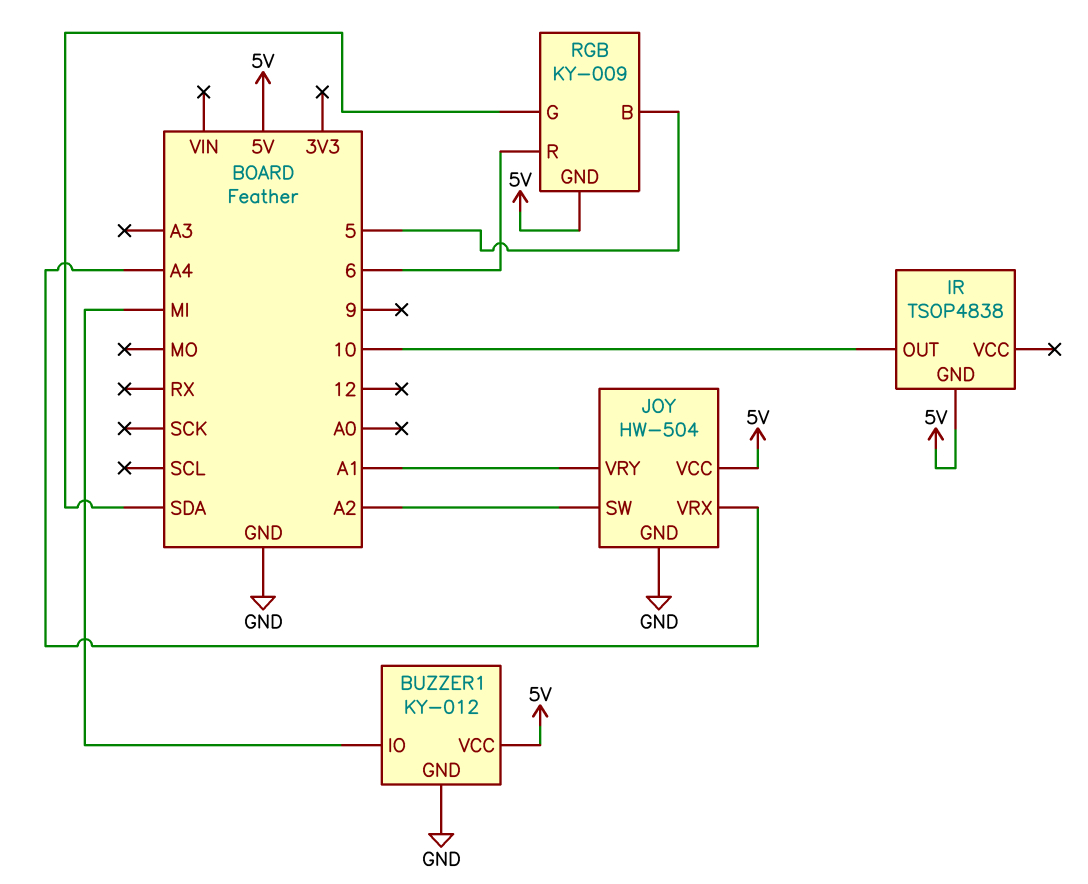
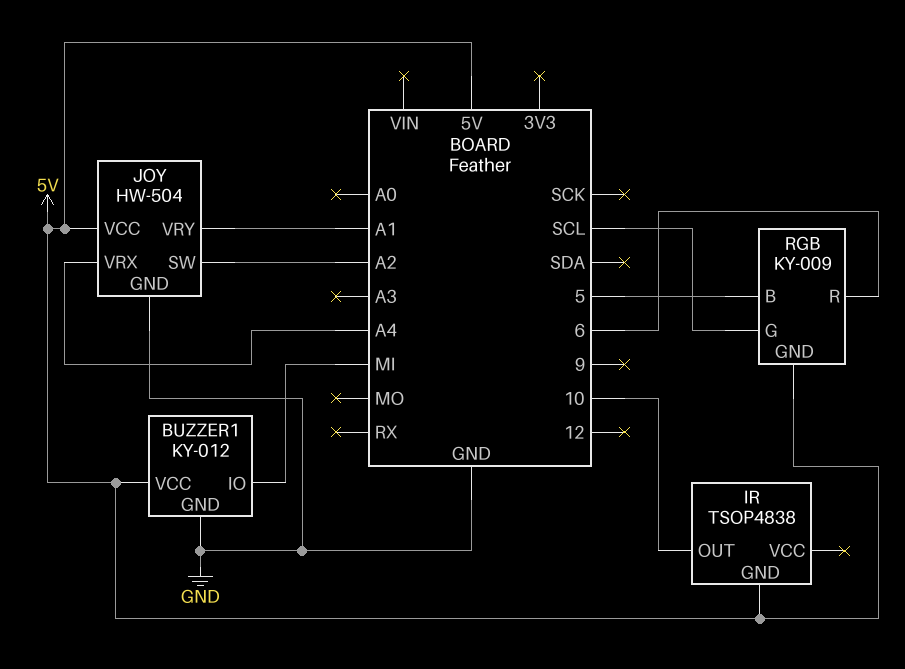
RGB pin G: SDA -> SCL

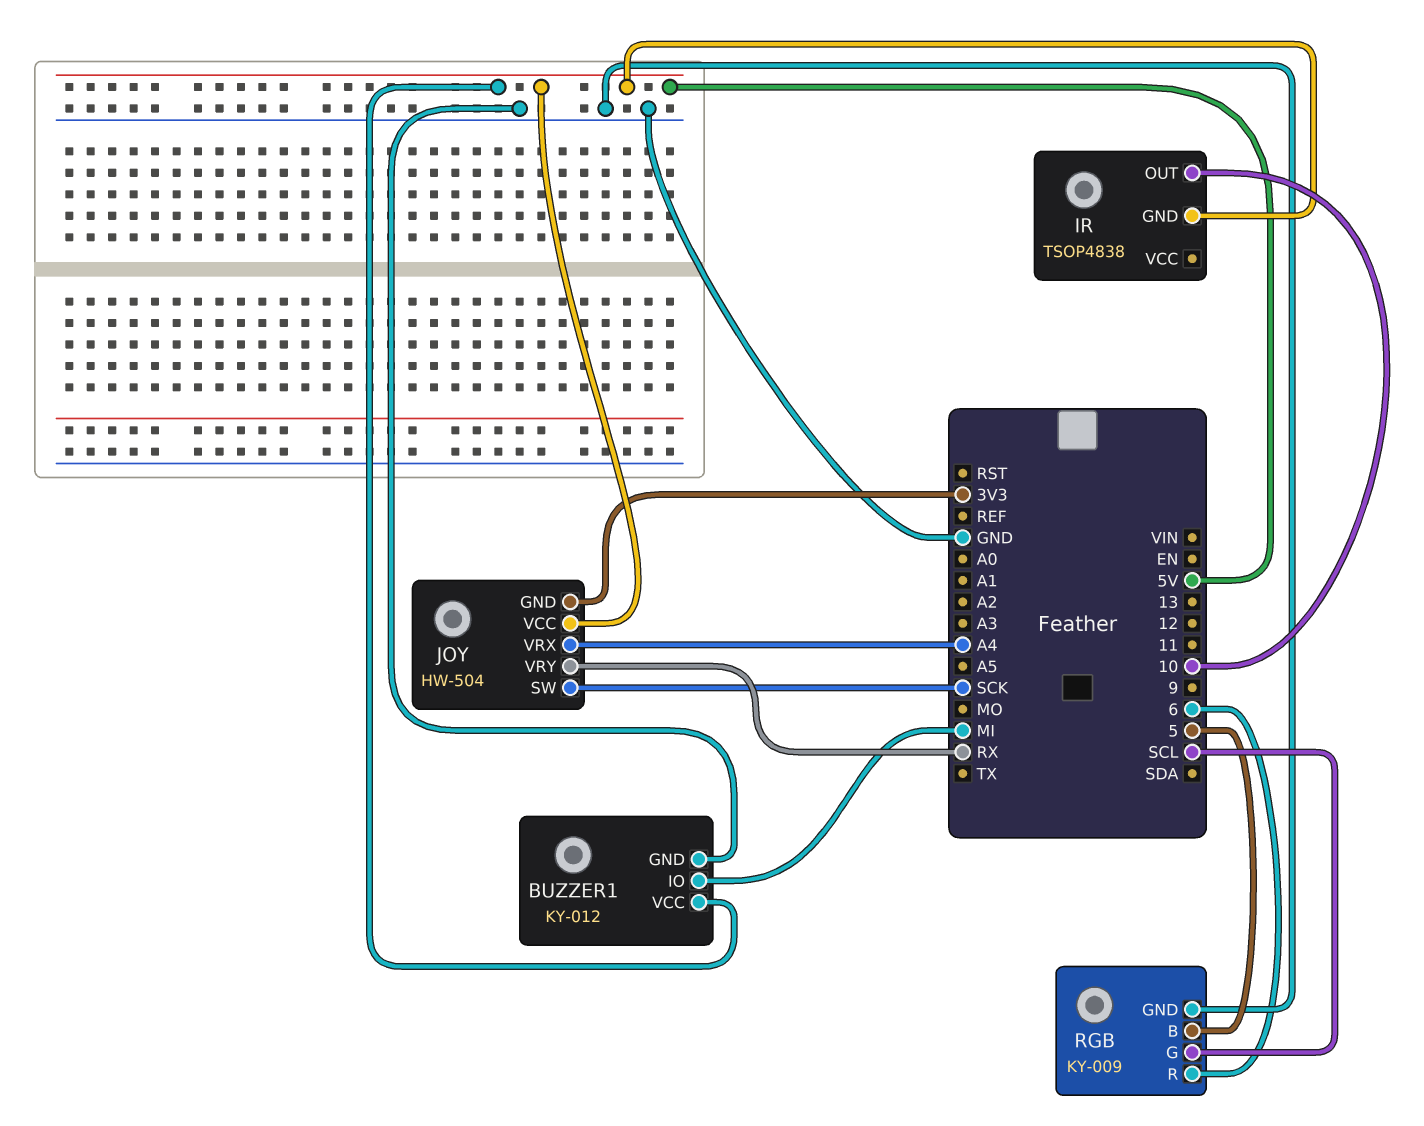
JOY pin GND: GND -> 3V3
JOY pin SW: A2 -> SCK
JOY pin VRY: A1 -> RX
RGB pin GND: 5V -> GND

